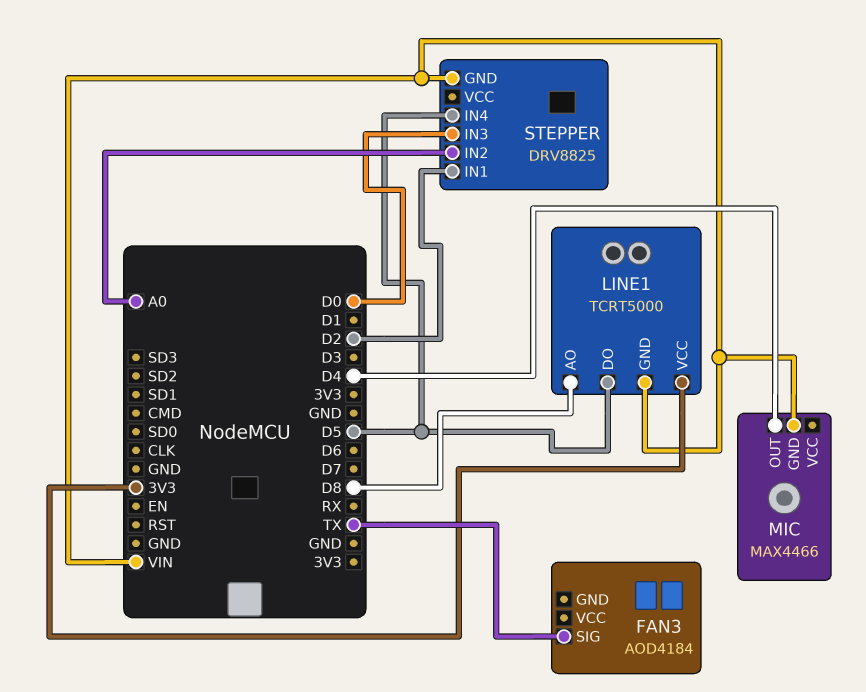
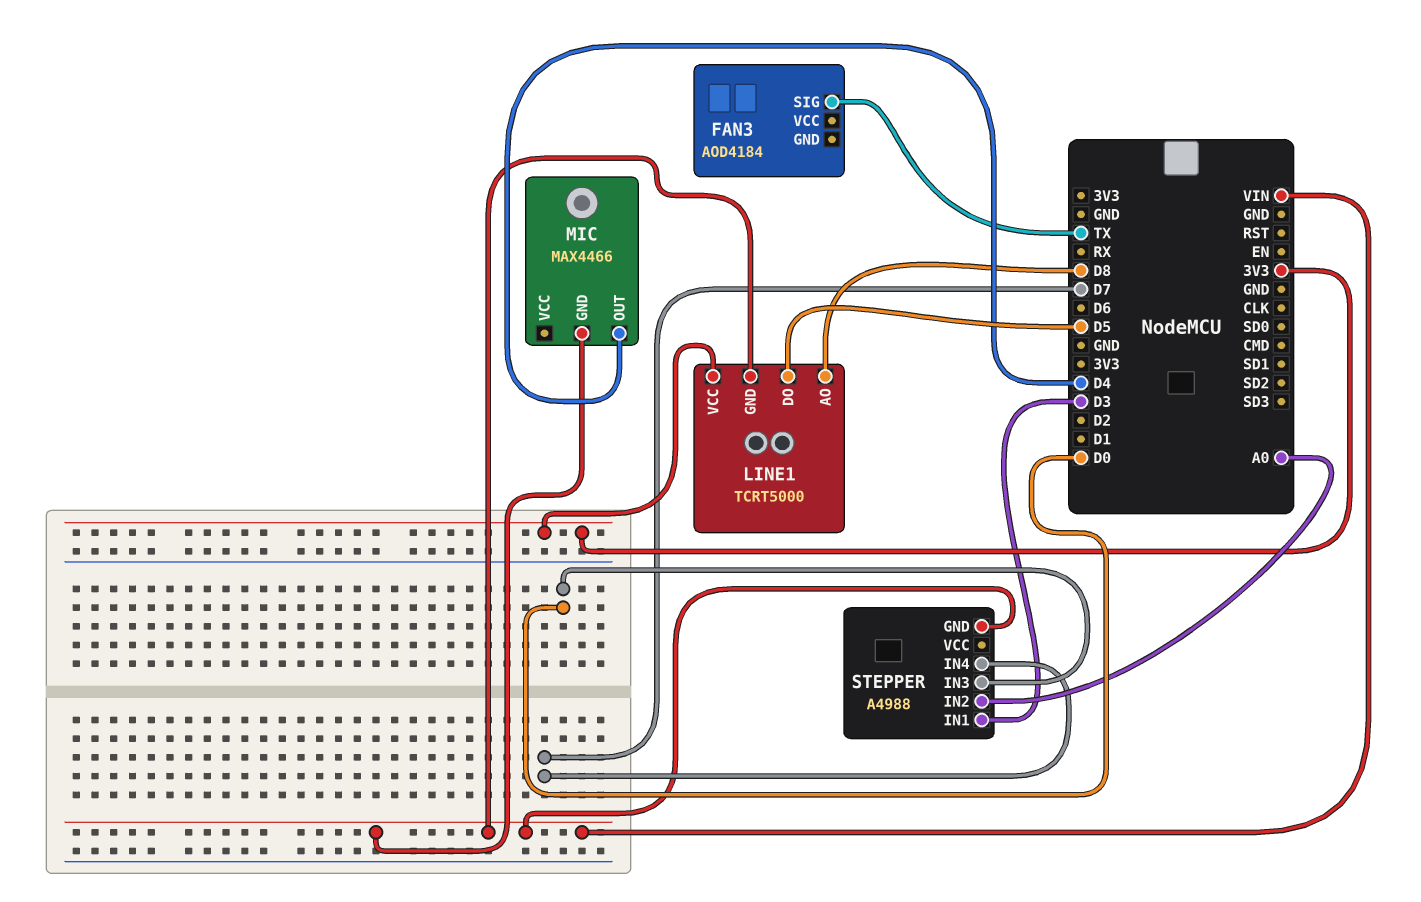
STEPPER: DRV8825 -> A4988
STEPPER pin IN1: D2 -> D3
STEPPER pin IN4: D5 -> D7

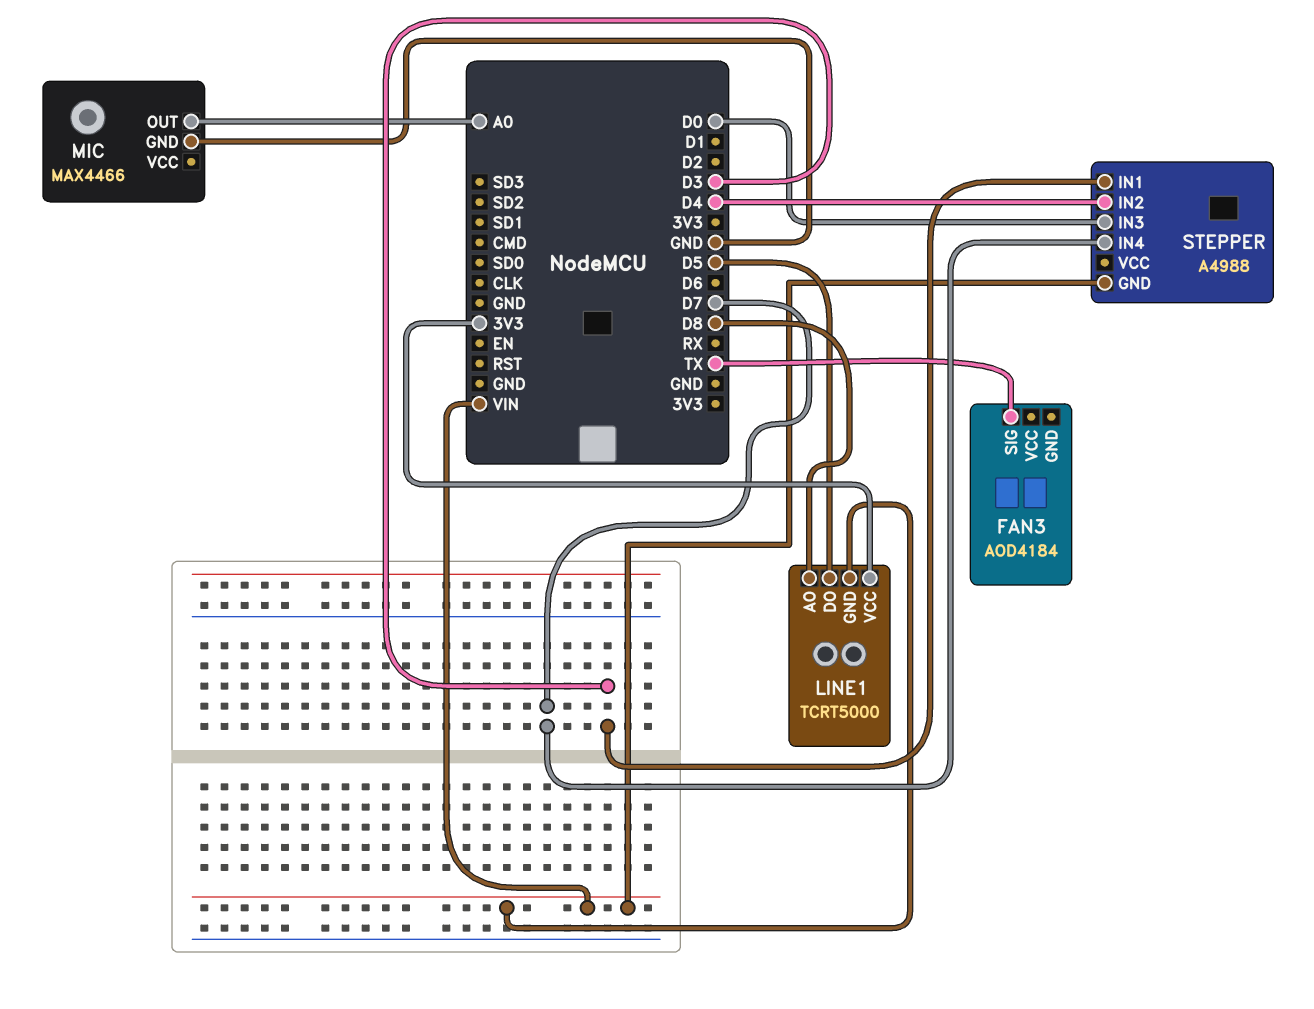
MIC pin GND: VIN -> GND
MIC pin OUT: D4 -> A0
STEPPER pin IN2: A0 -> D4

